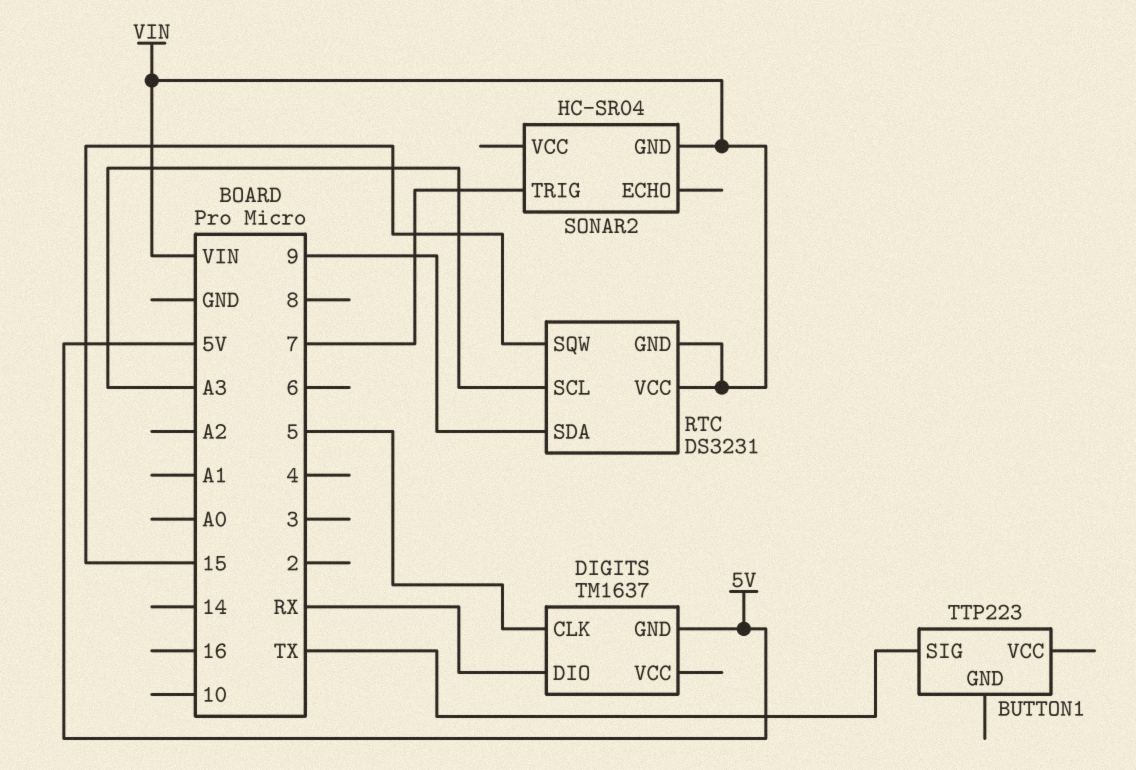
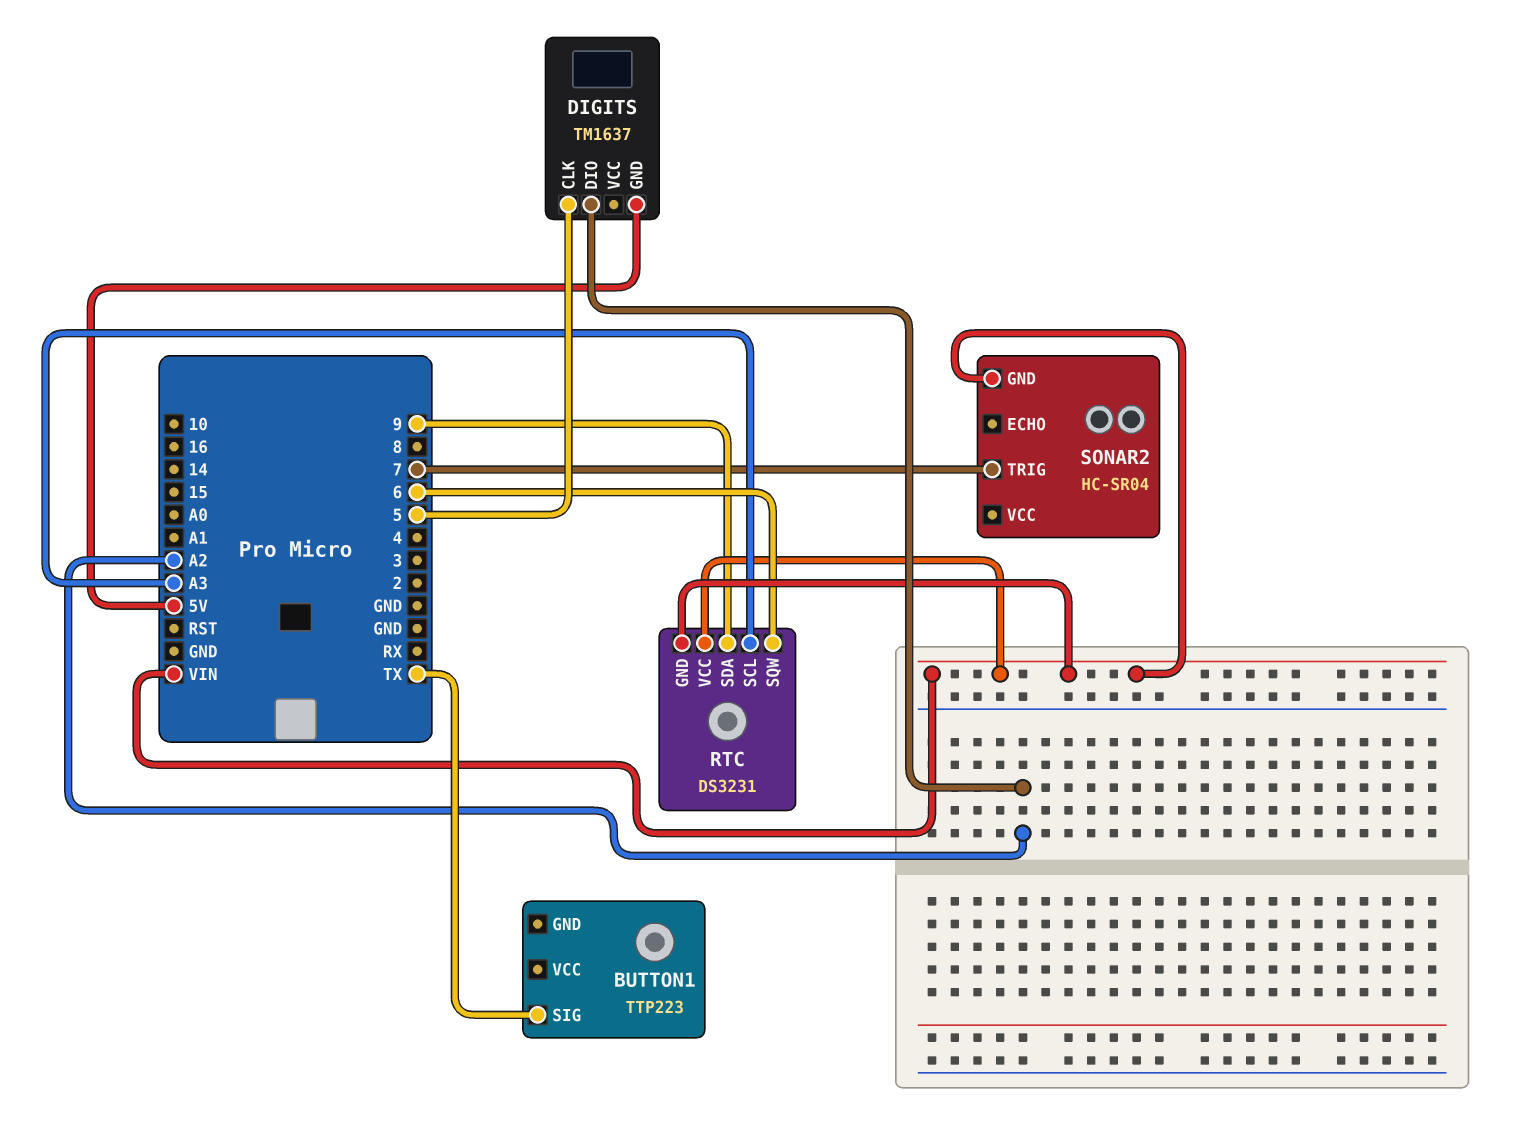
DIGITS pin DIO: RX -> A2
RTC pin SQW: 15 -> 6

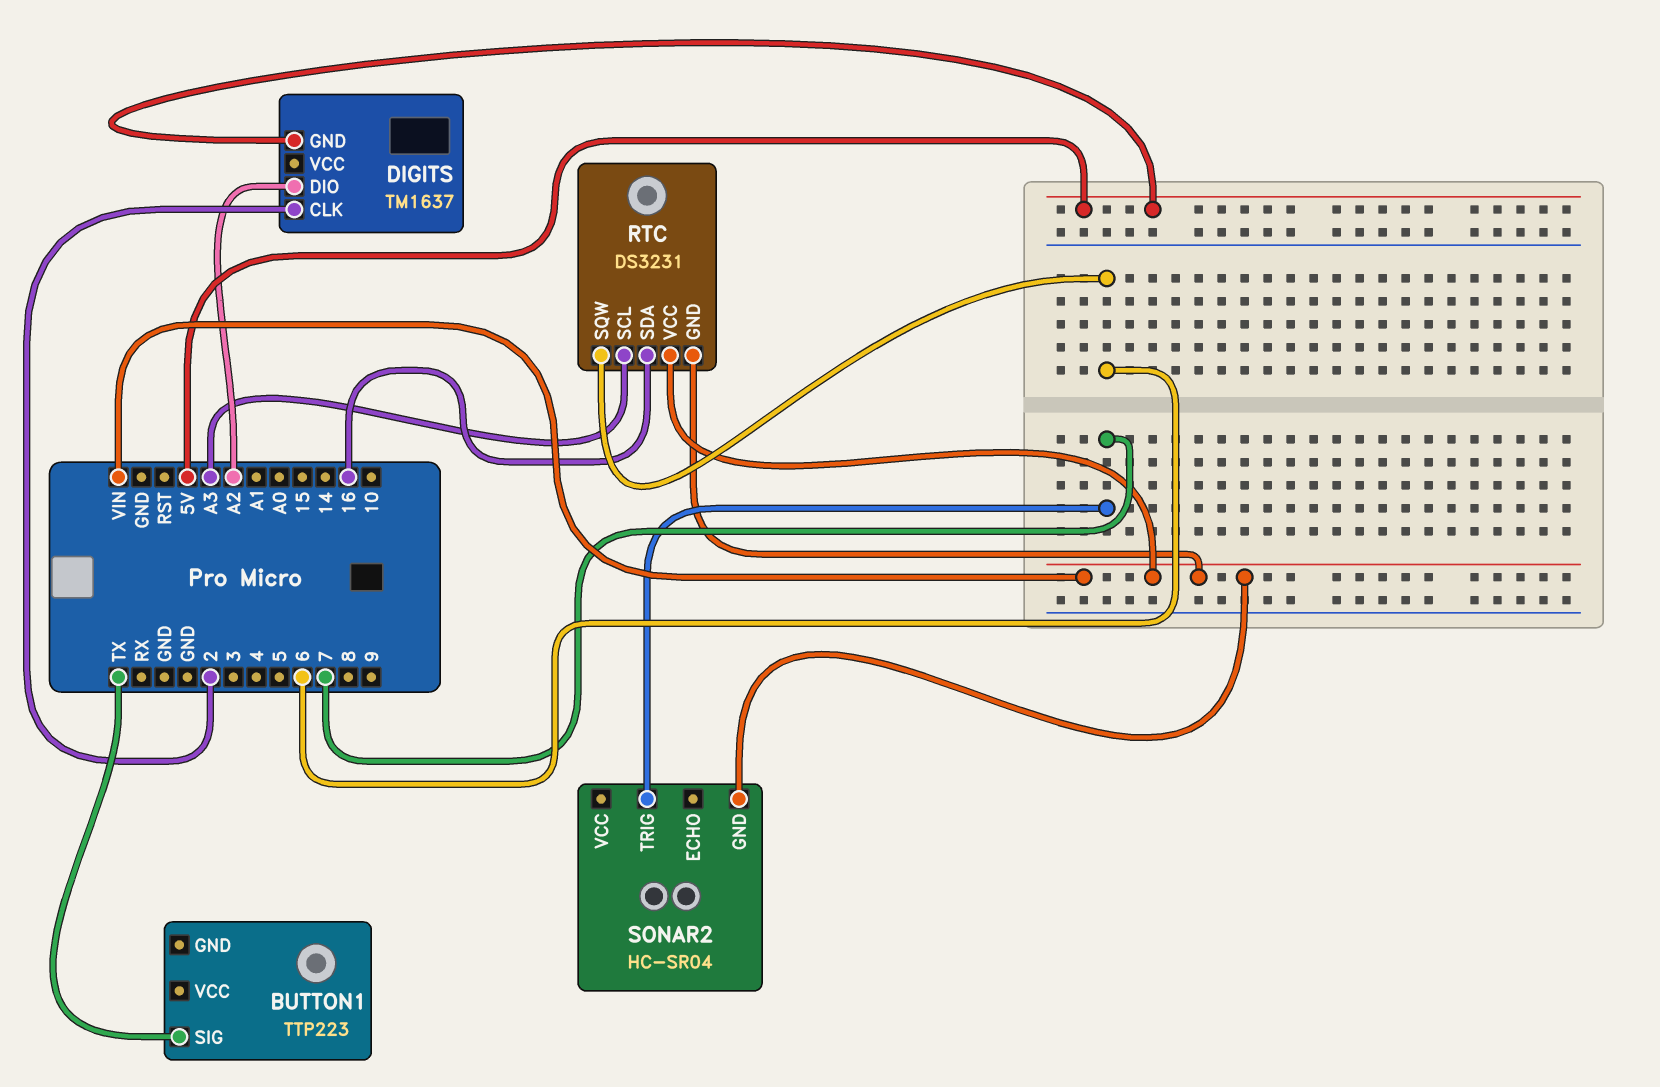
DIGITS pin CLK: 5 -> 2
RTC pin SDA: 9 -> 16

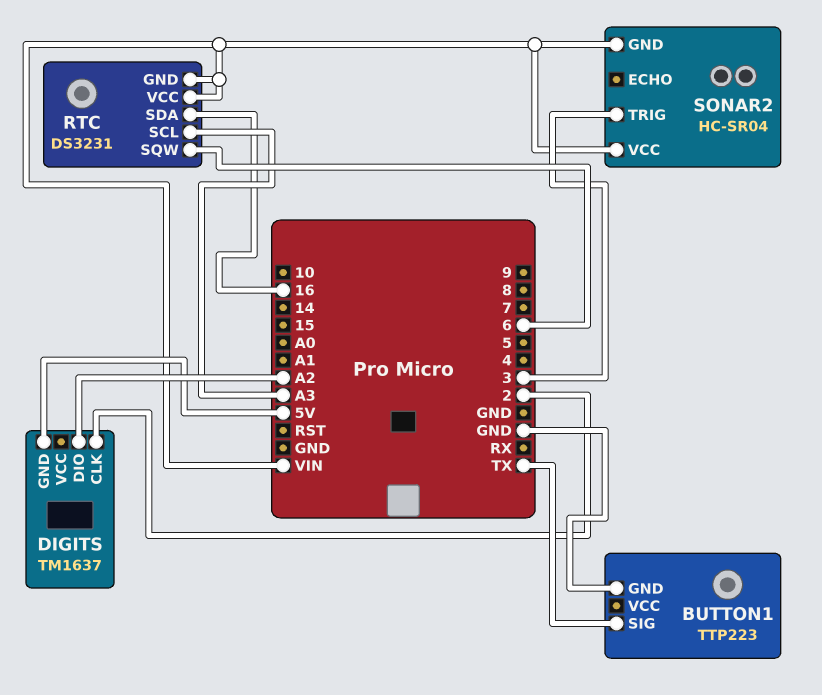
BUTTON1 pin GND: none -> GND
SONAR2 pin TRIG: 7 -> 3
SONAR2 pin VCC: none -> VIN

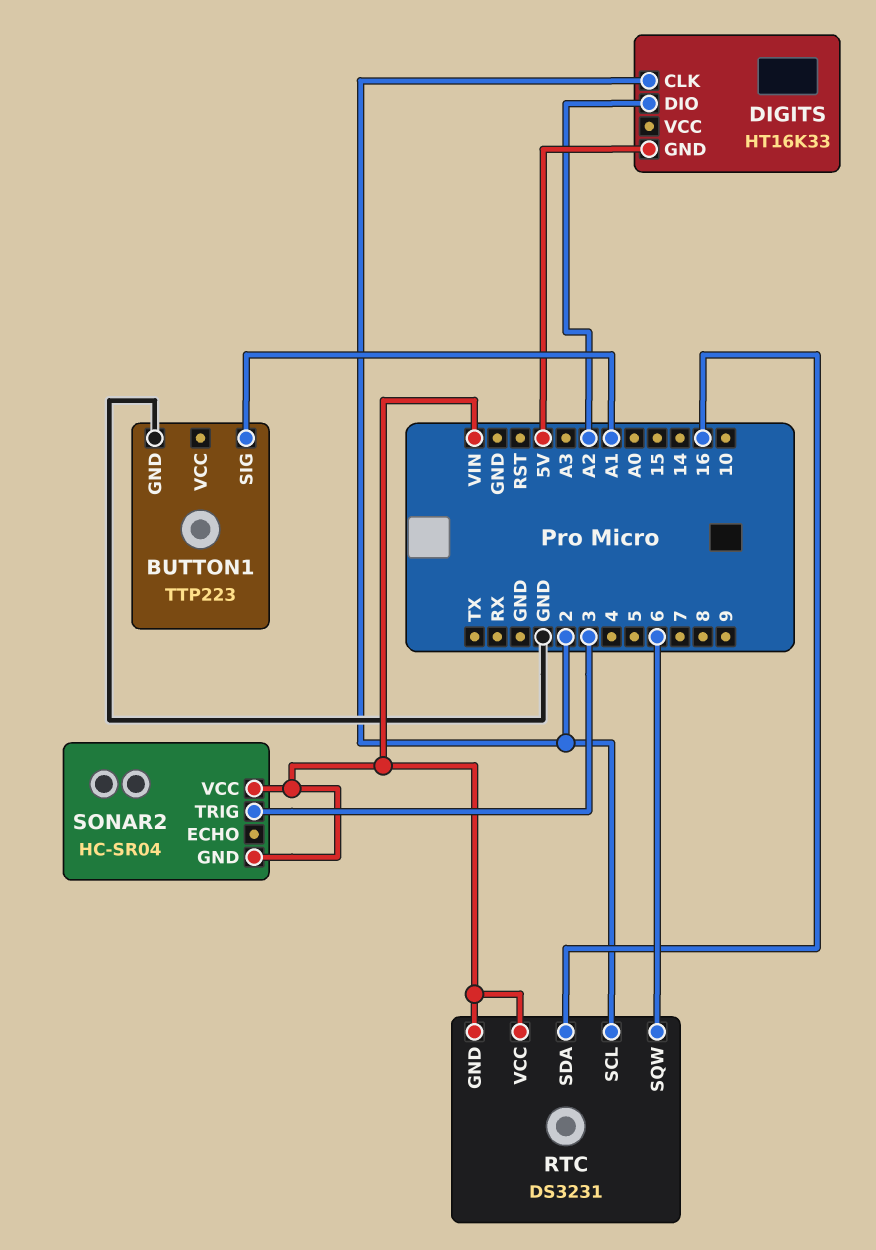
BUTTON1 pin SIG: TX -> A1
DIGITS: TM1637 -> HT16K33
RTC pin SCL: A3 -> 2

